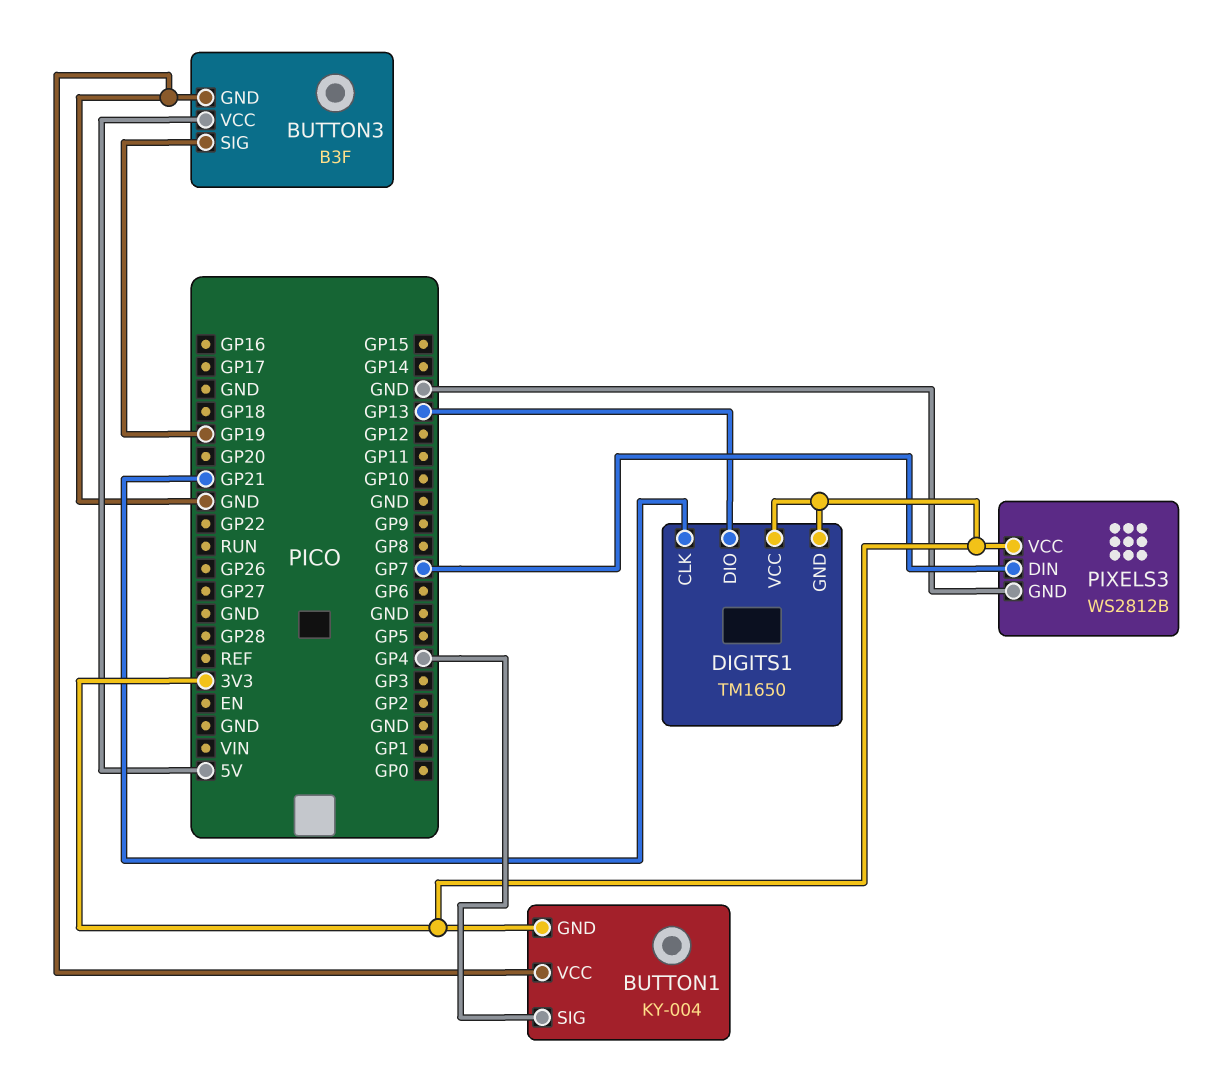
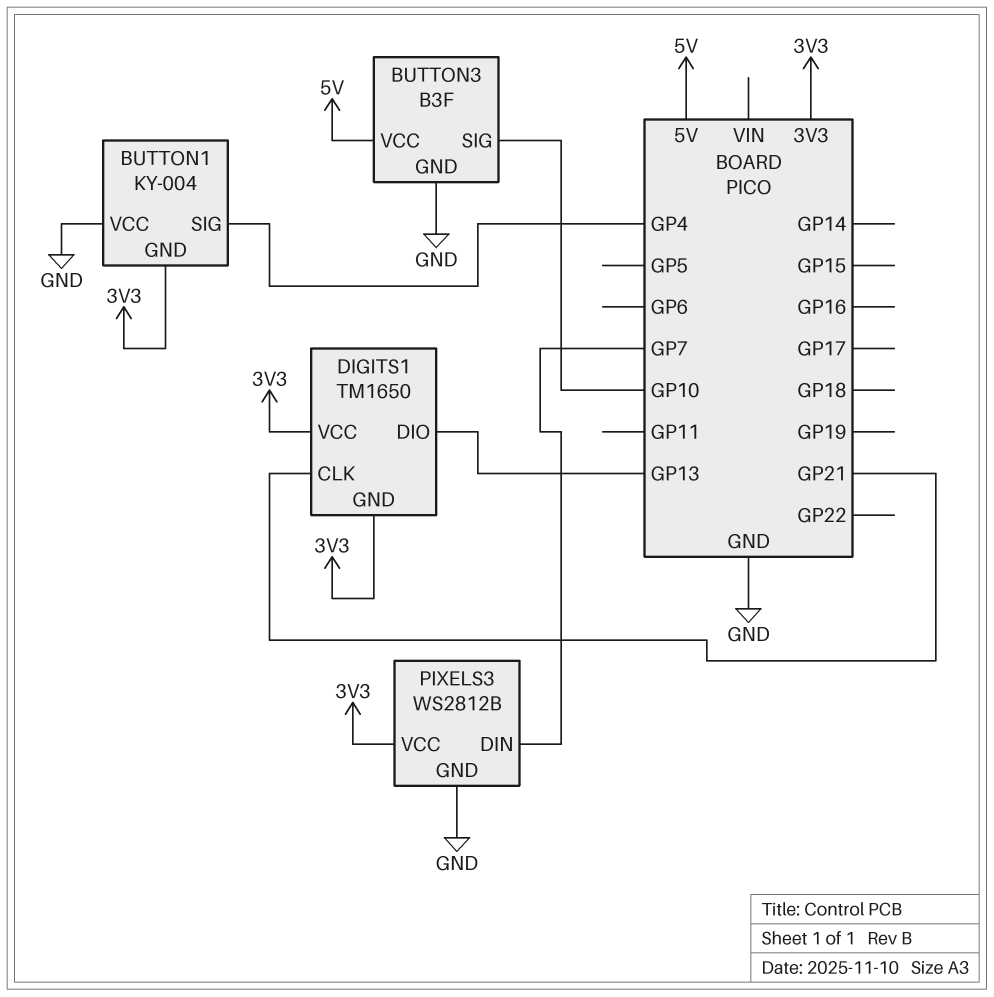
BUTTON3 pin SIG: GP19 -> GP10

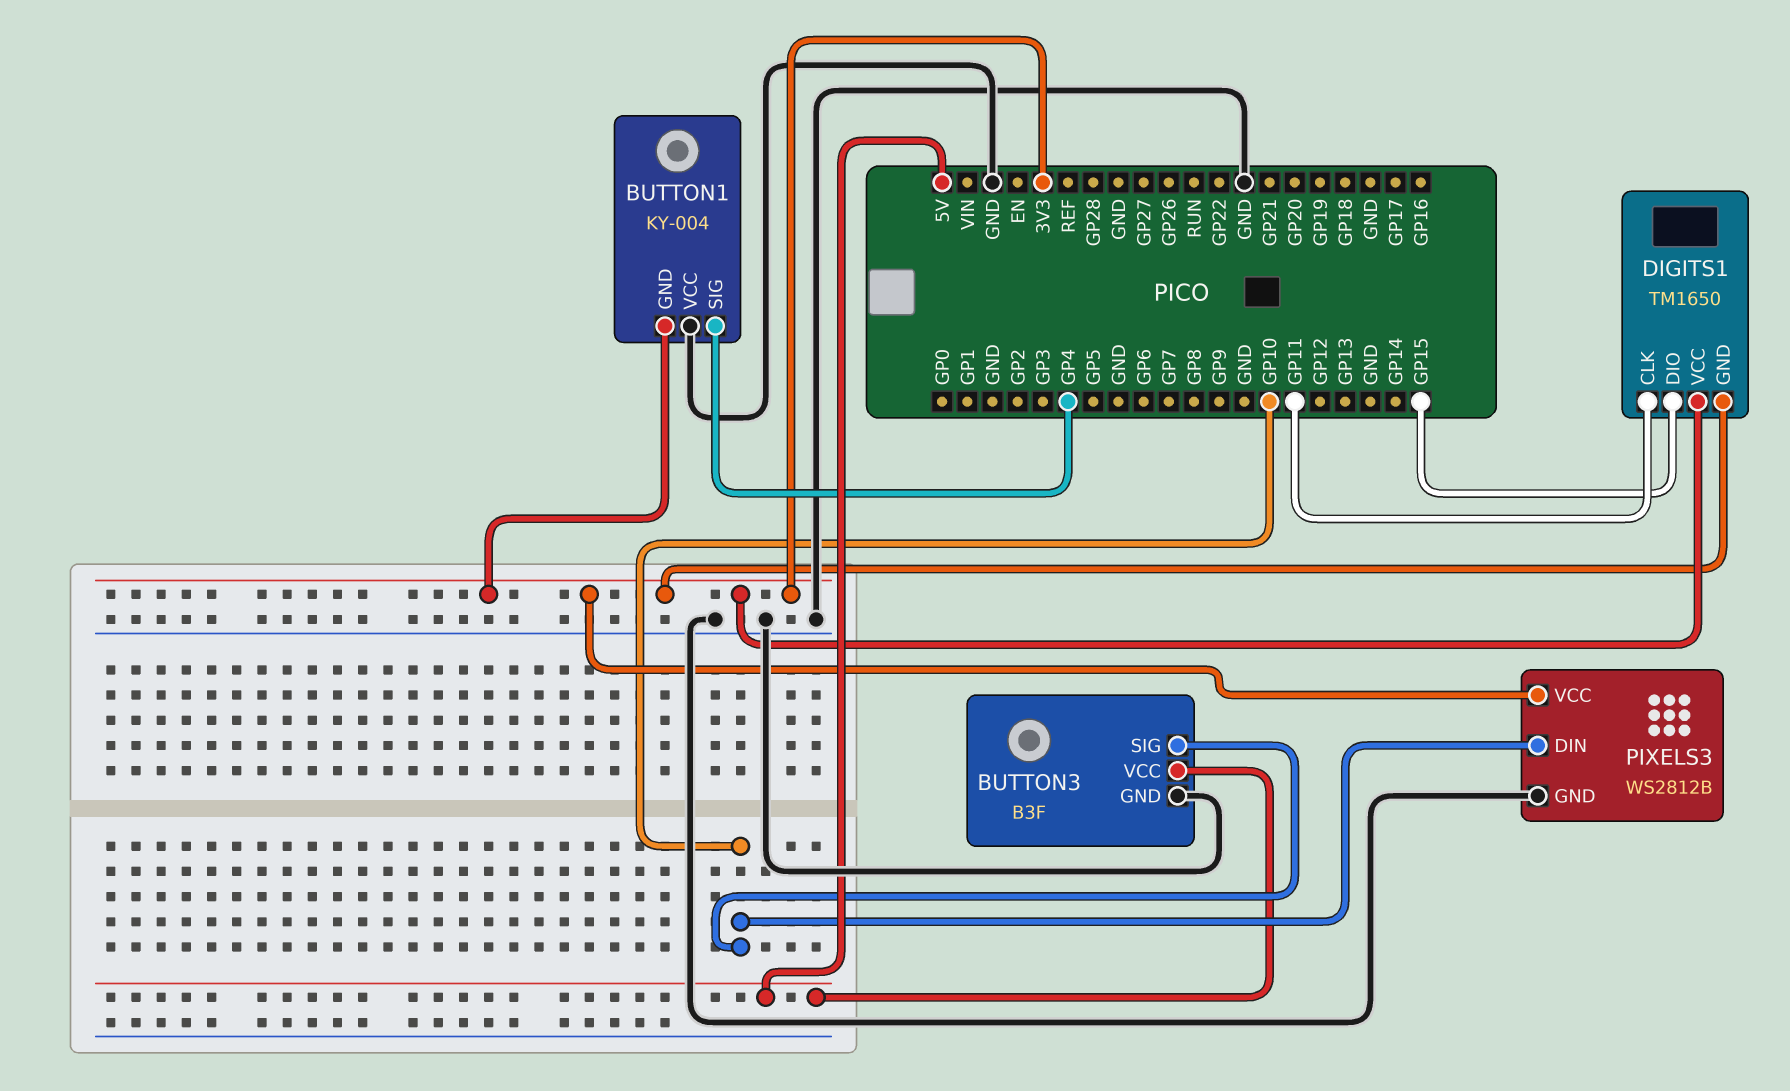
DIGITS1 pin CLK: GP21 -> GP11
DIGITS1 pin DIO: GP13 -> GP15
PIXELS3 pin DIN: GP7 -> GP10

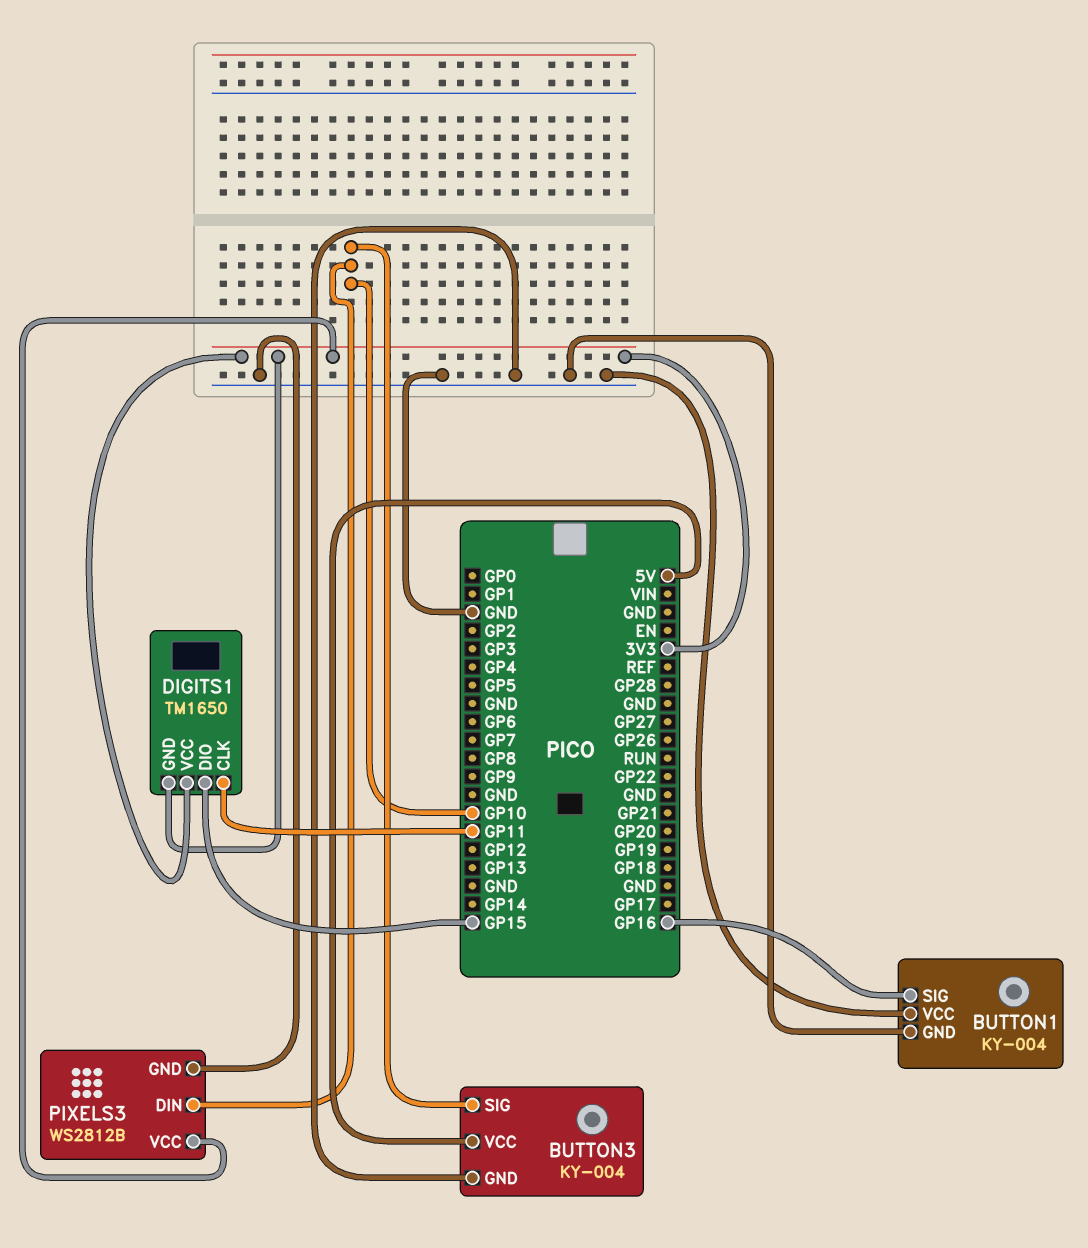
BUTTON1 pin GND: 3V3 -> GND
BUTTON1 pin SIG: GP4 -> GP16
BUTTON3: B3F -> KY-004

